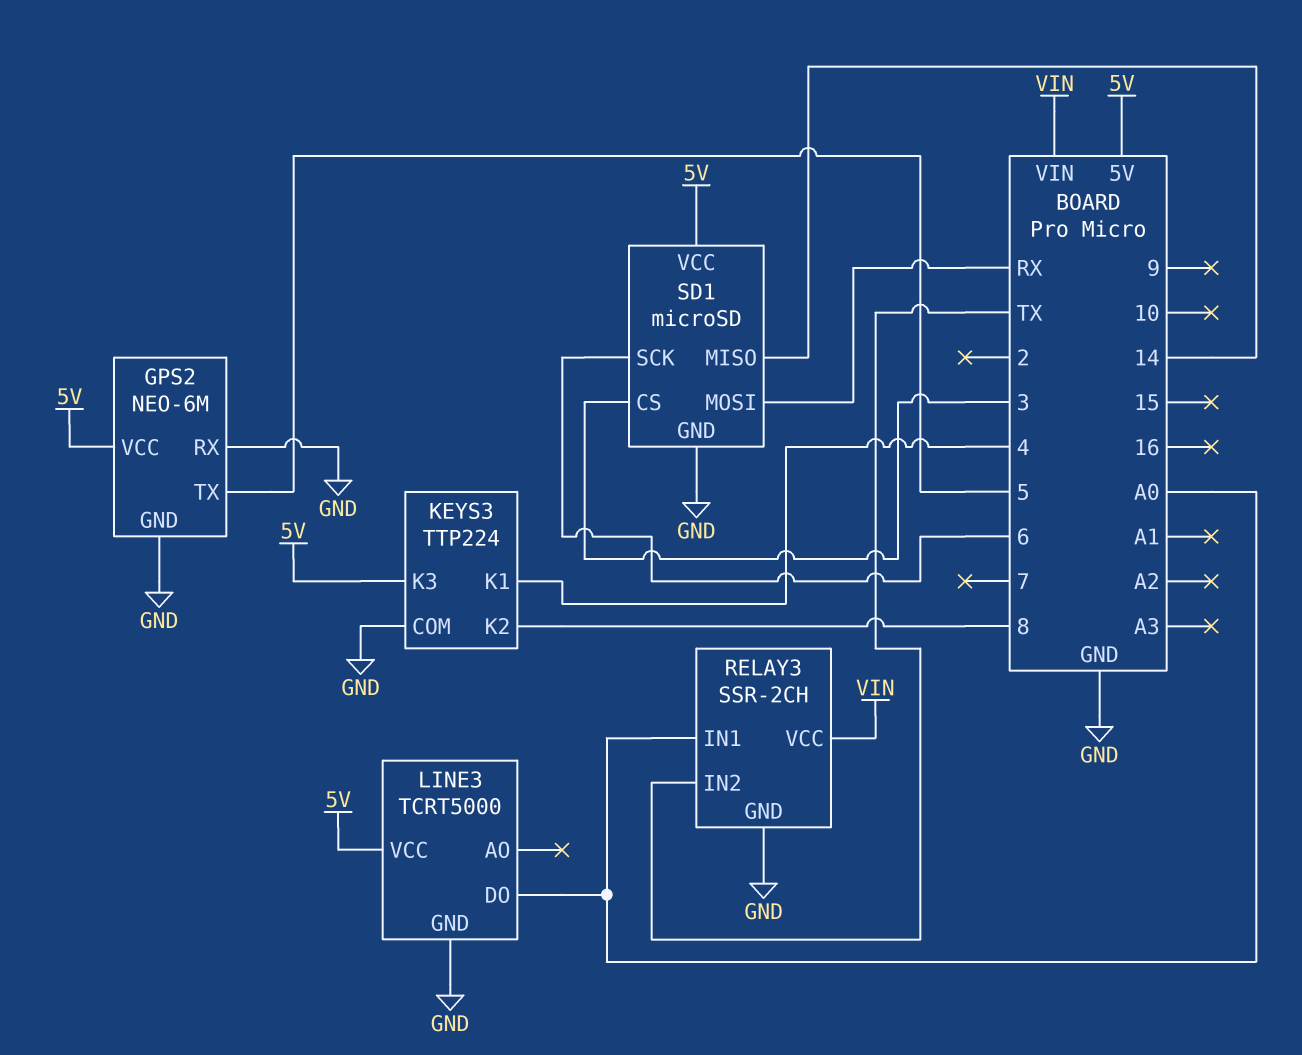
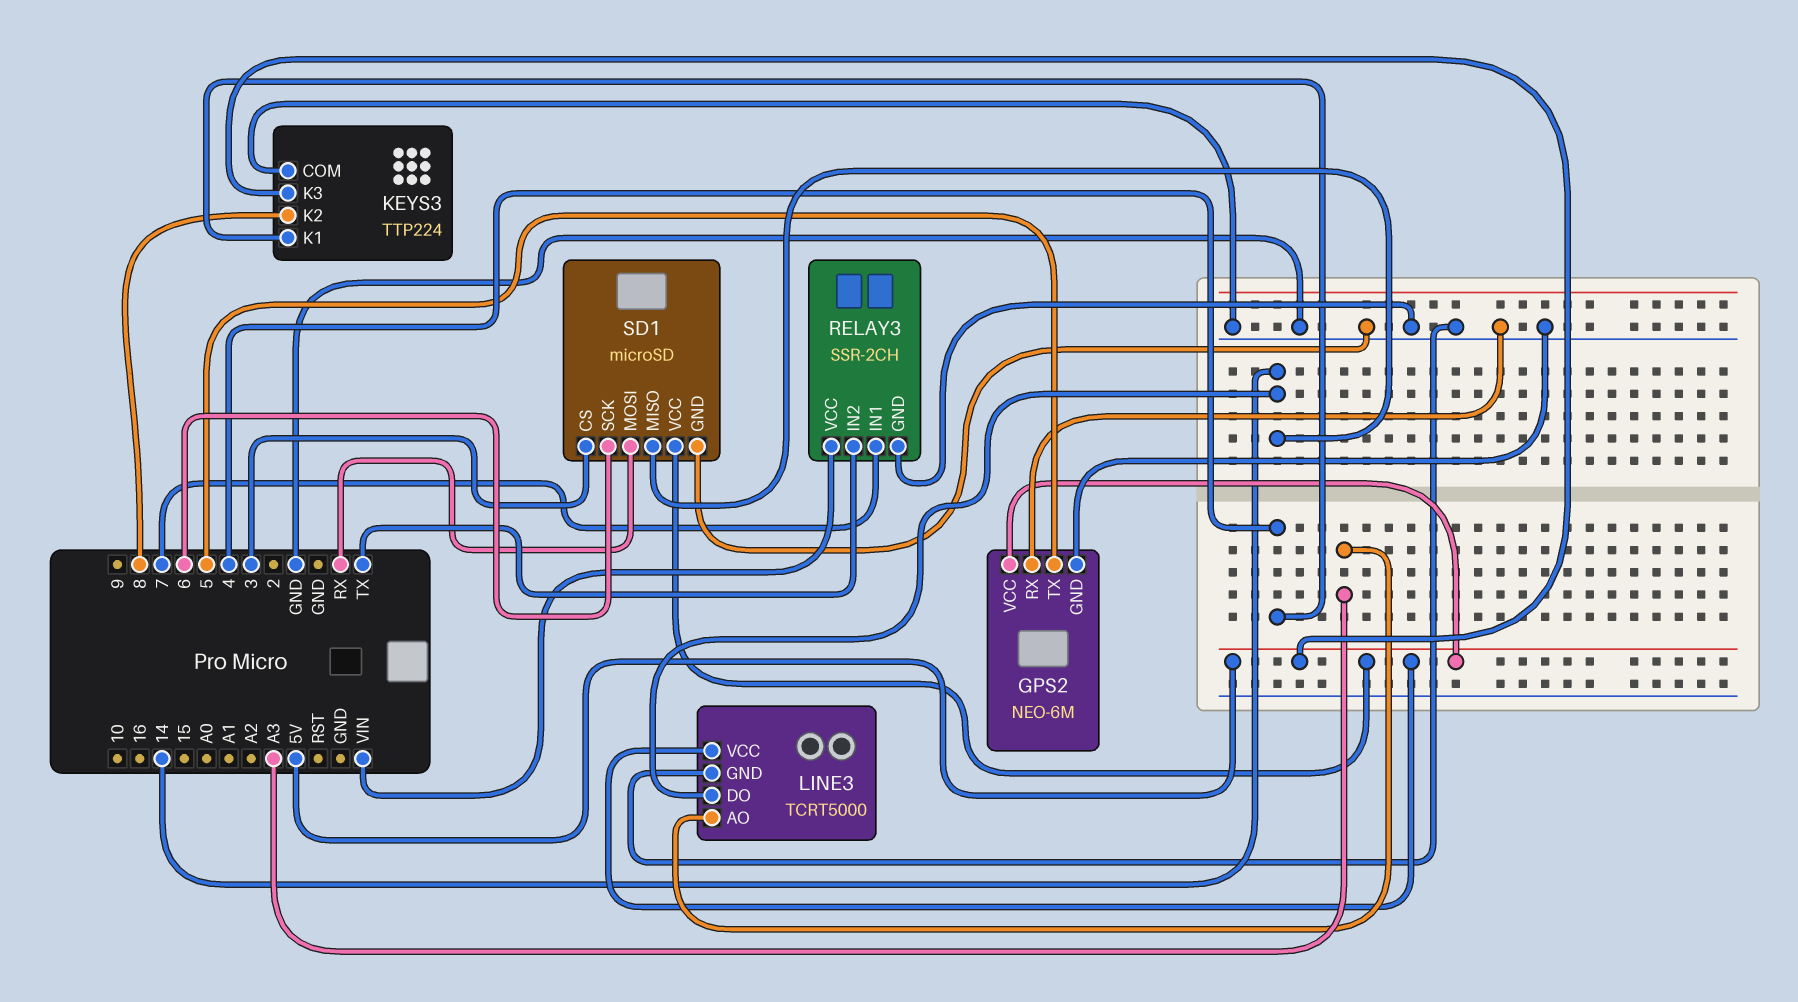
LINE3 pin AO: none -> A3
LINE3 pin DO: A0 -> 14
RELAY3 pin IN1: A0 -> 7

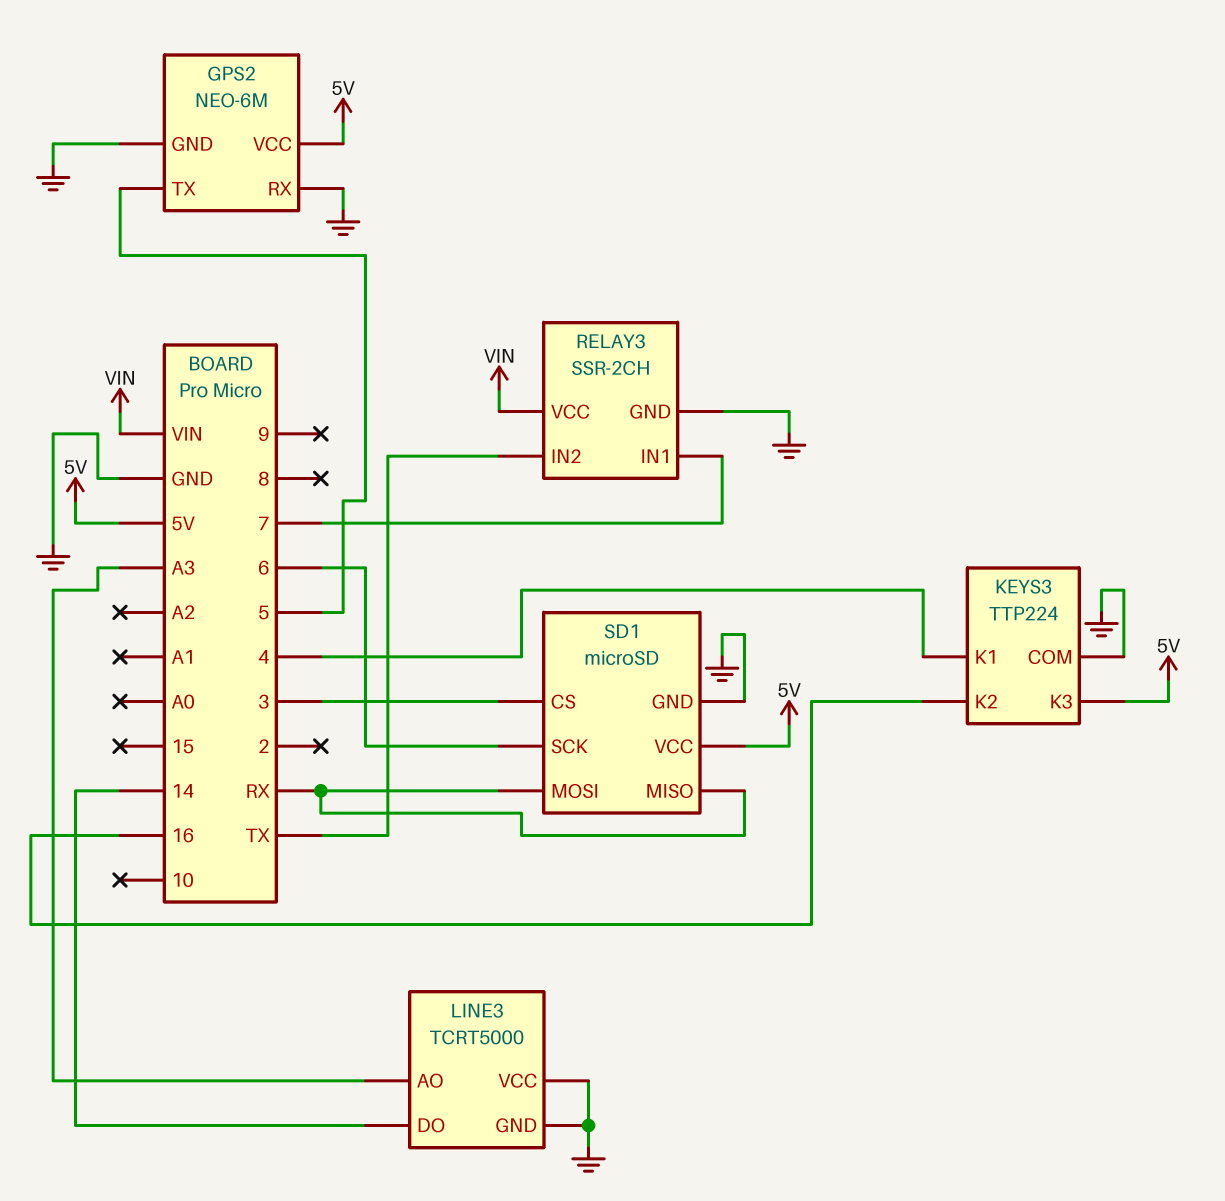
KEYS3 pin K2: 8 -> 16
LINE3 pin VCC: 5V -> GND
SD1 pin MISO: 14 -> RX

